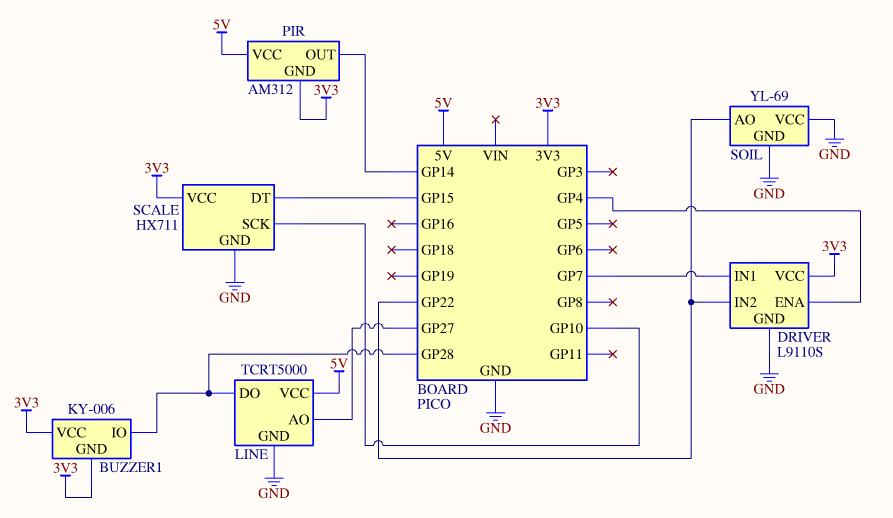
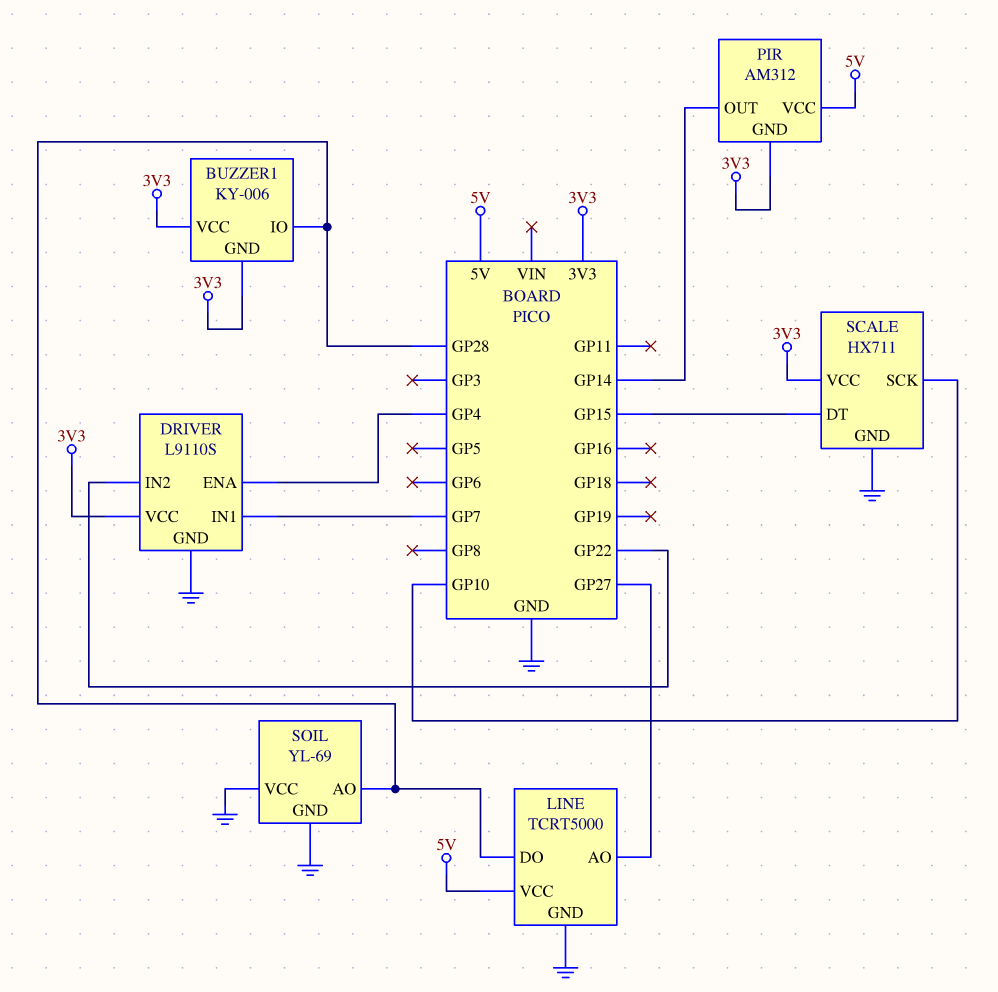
SOIL pin AO: GP22 -> GP28

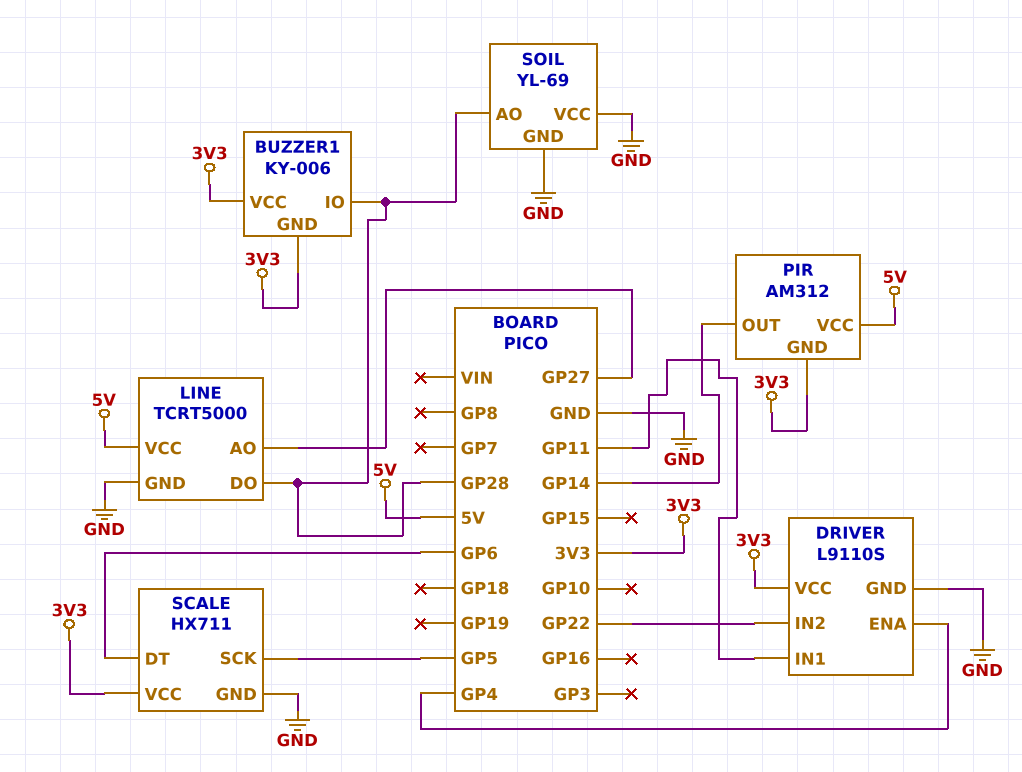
DRIVER pin IN1: GP7 -> GP11
SCALE pin DT: GP15 -> GP6
SCALE pin SCK: GP10 -> GP5

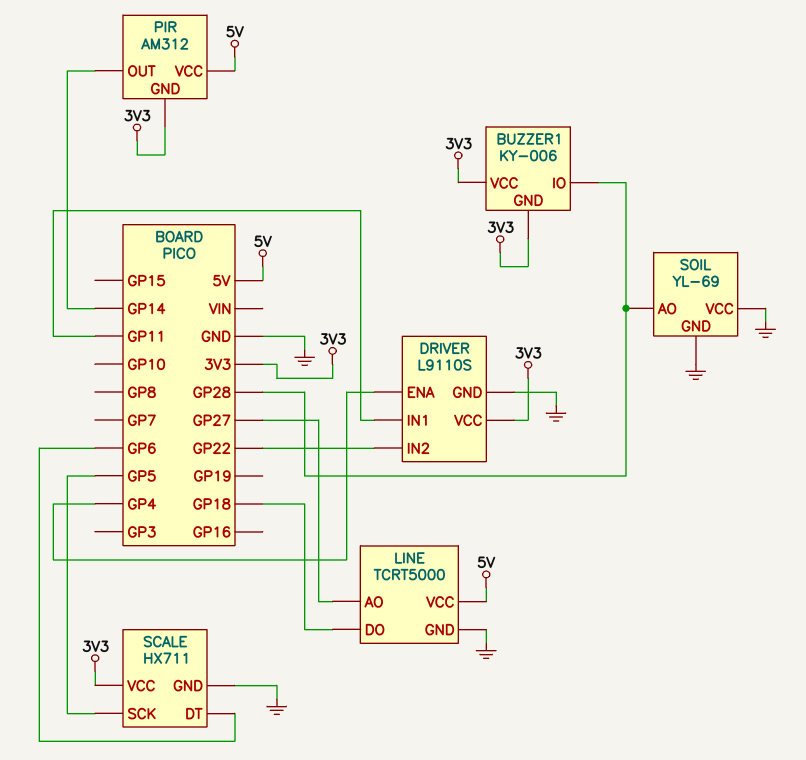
LINE pin DO: GP28 -> GP18

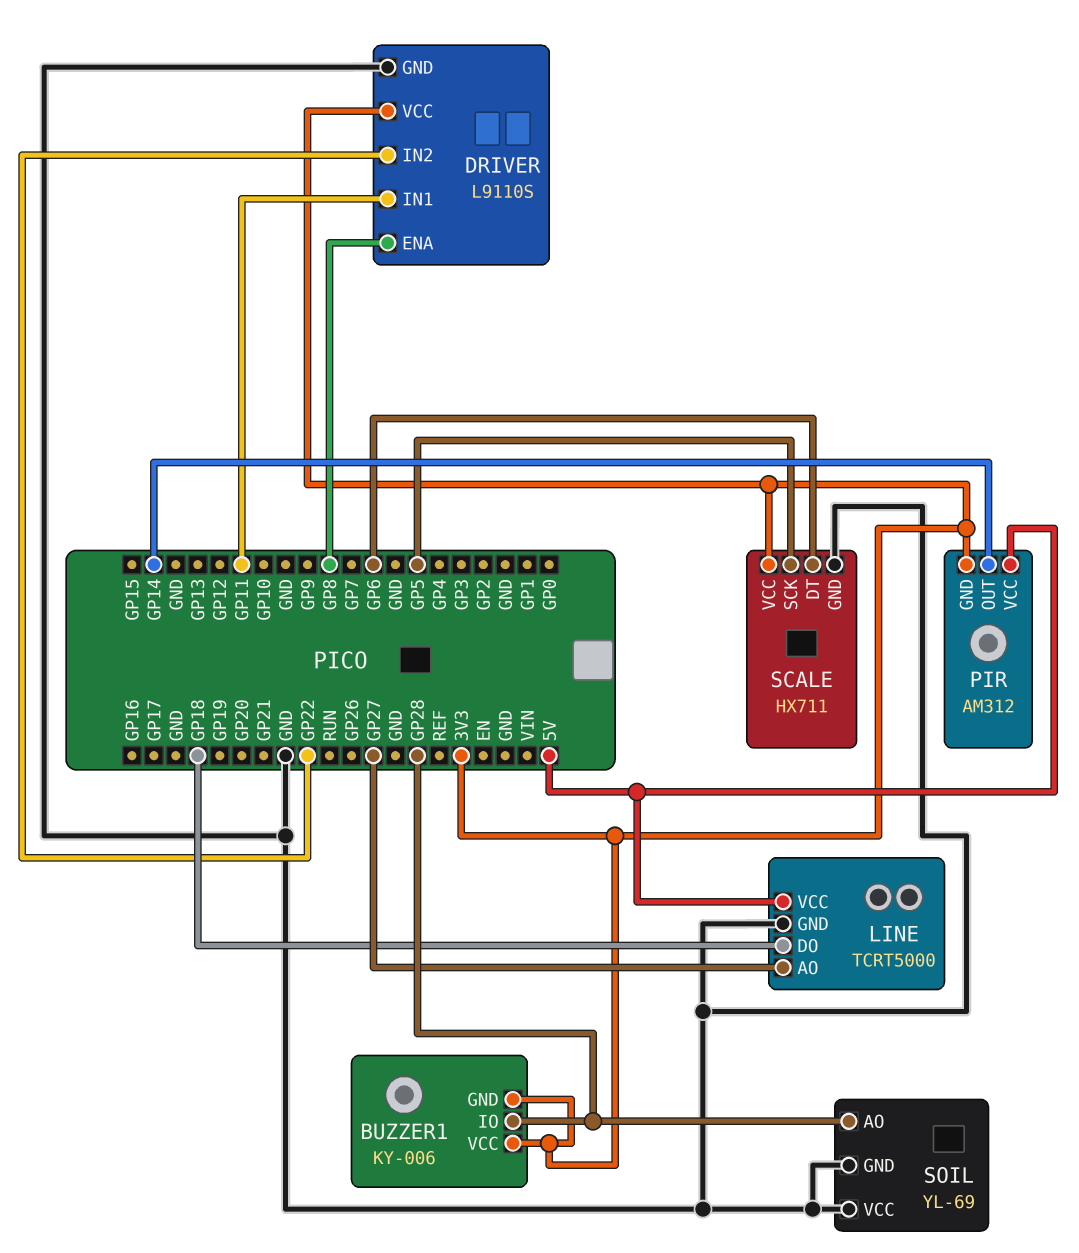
DRIVER pin ENA: GP4 -> GP8

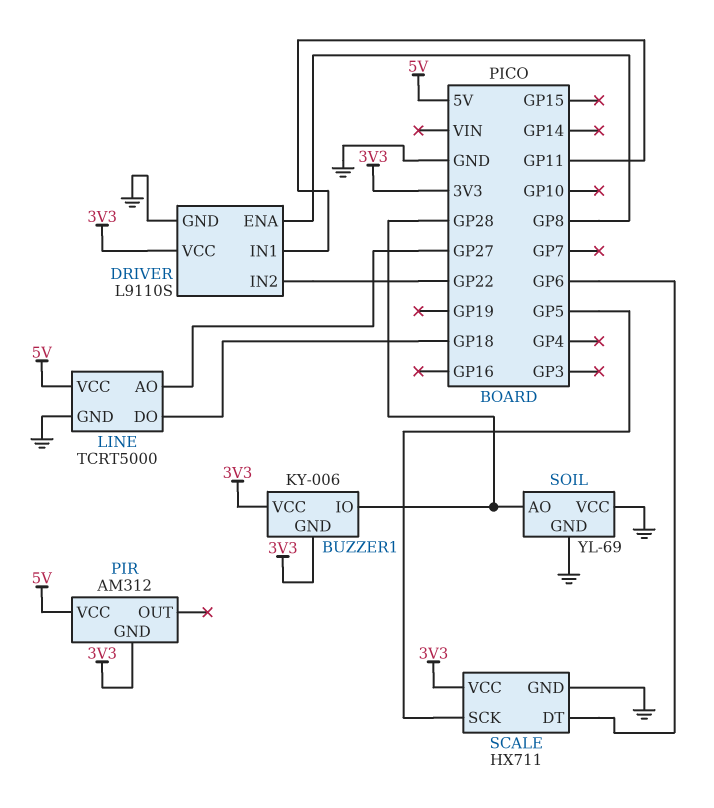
PIR pin OUT: GP14 -> none

